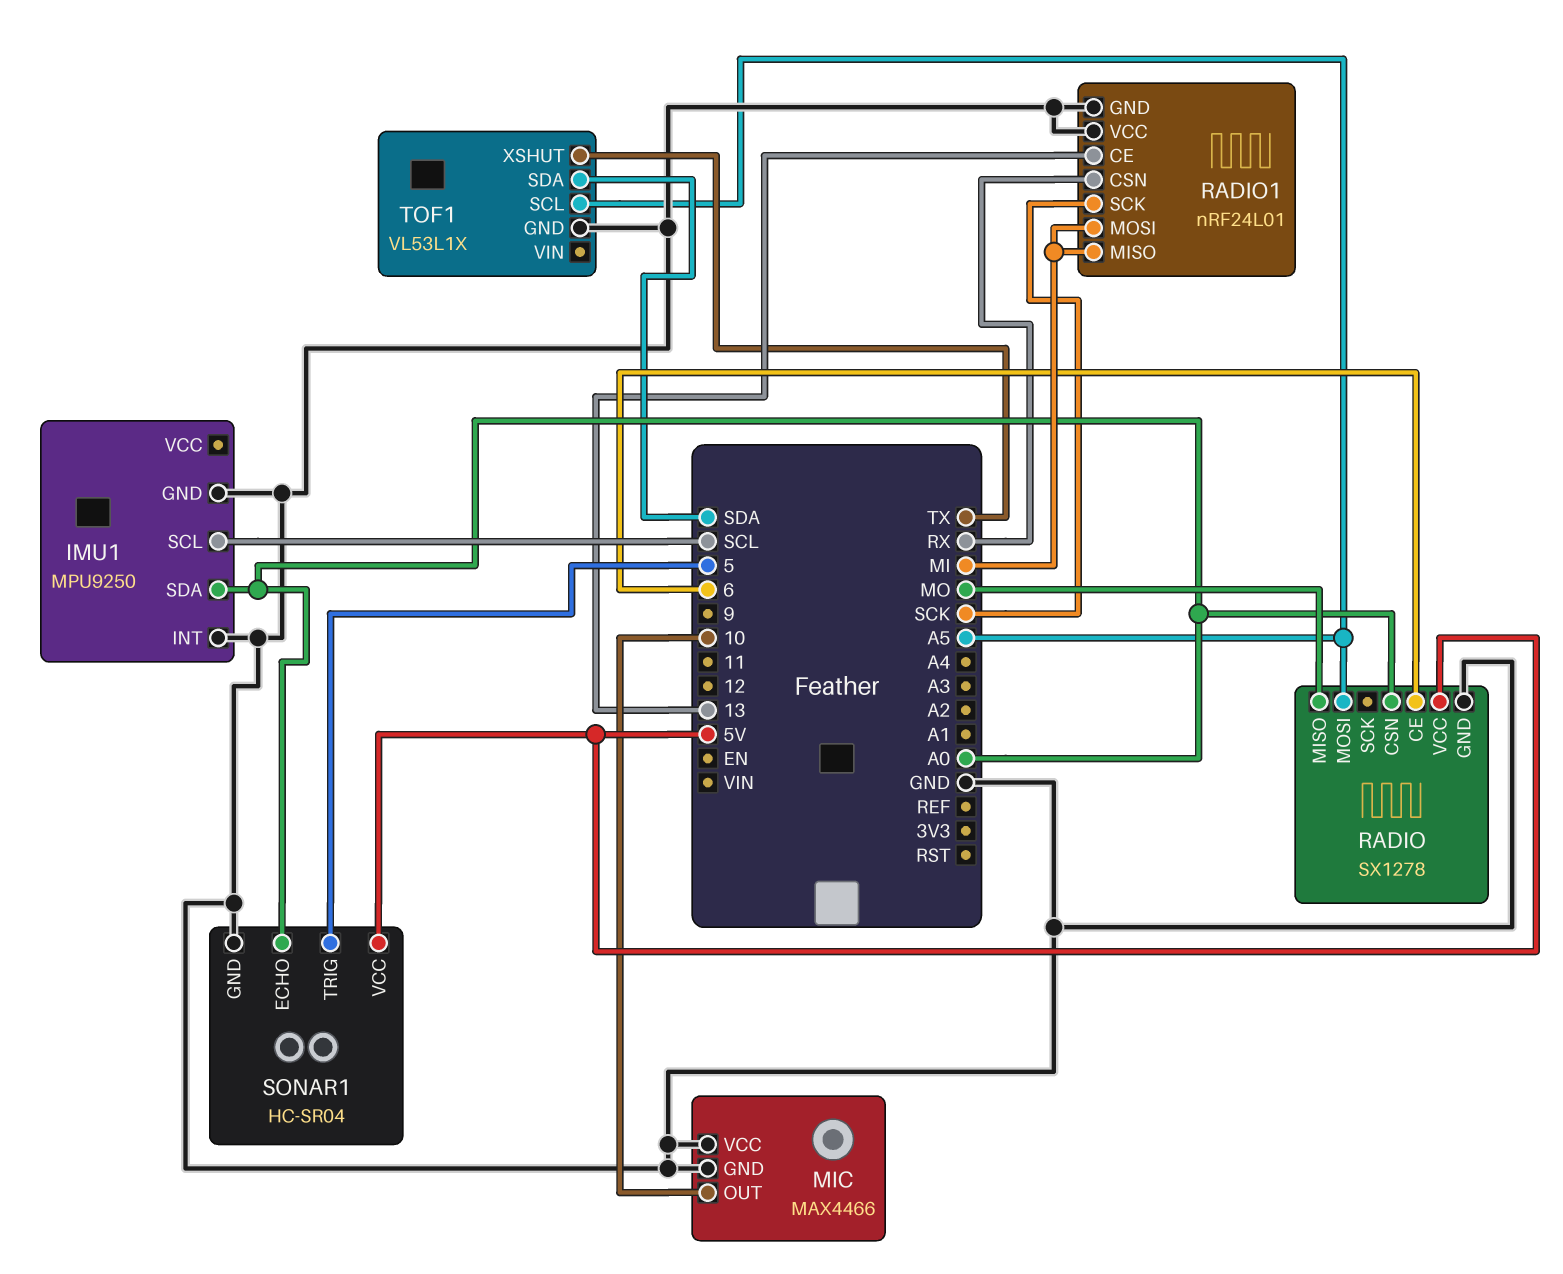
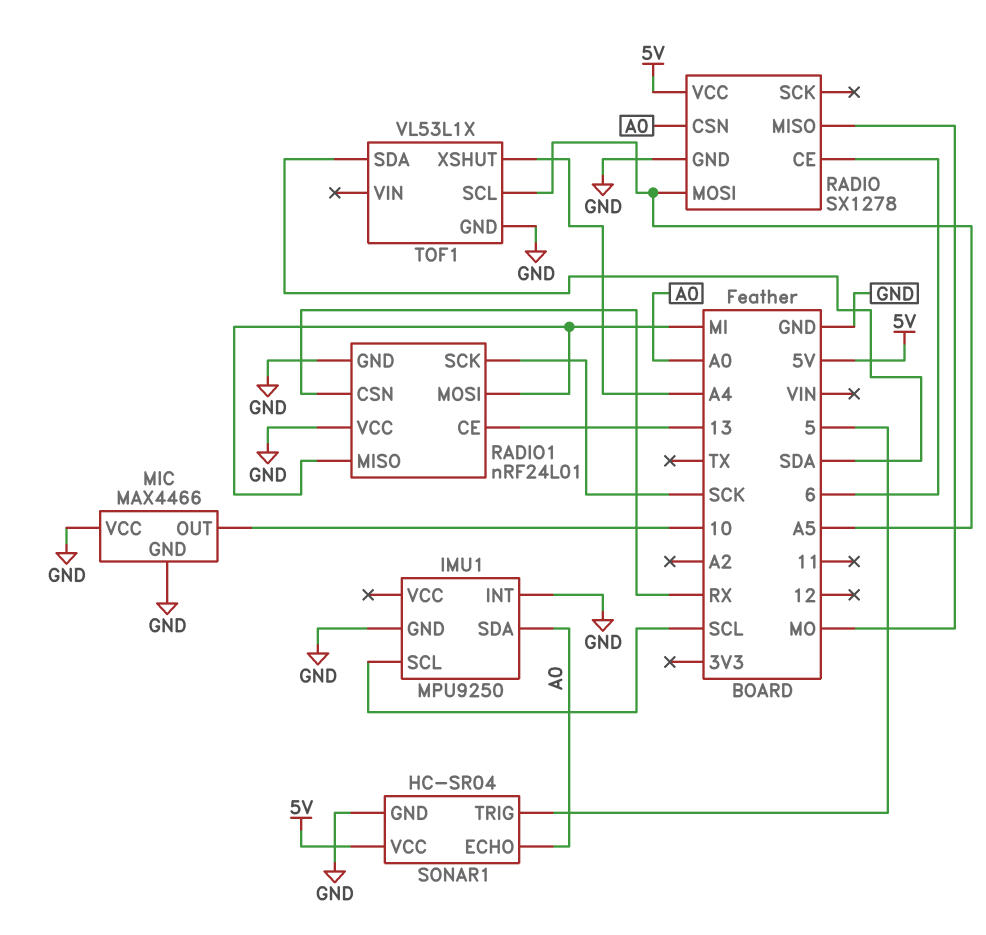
TOF1 pin XSHUT: TX -> A4

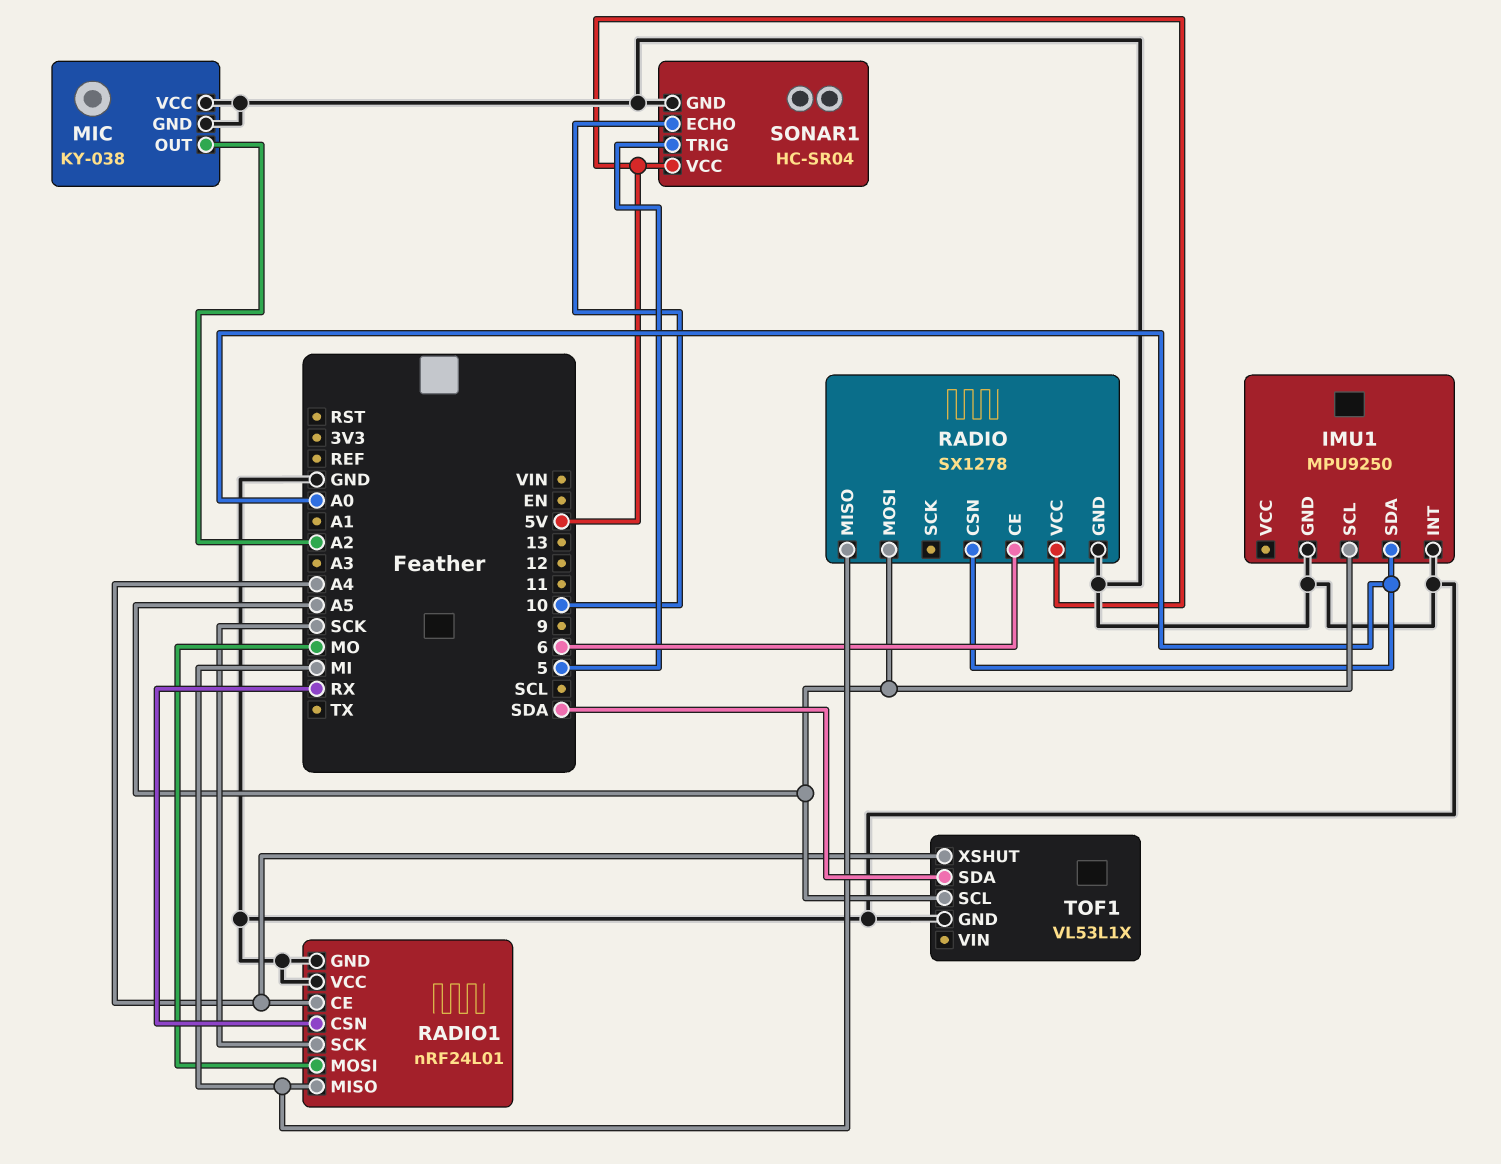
IMU1 pin SCL: SCL -> A5
MIC: MAX4466 -> KY-038
MIC pin OUT: 10 -> A2
RADIO pin MISO: MO -> MI
RADIO1 pin CE: 13 -> A4
RADIO1 pin MOSI: MI -> MO
SONAR1 pin ECHO: A0 -> 10

